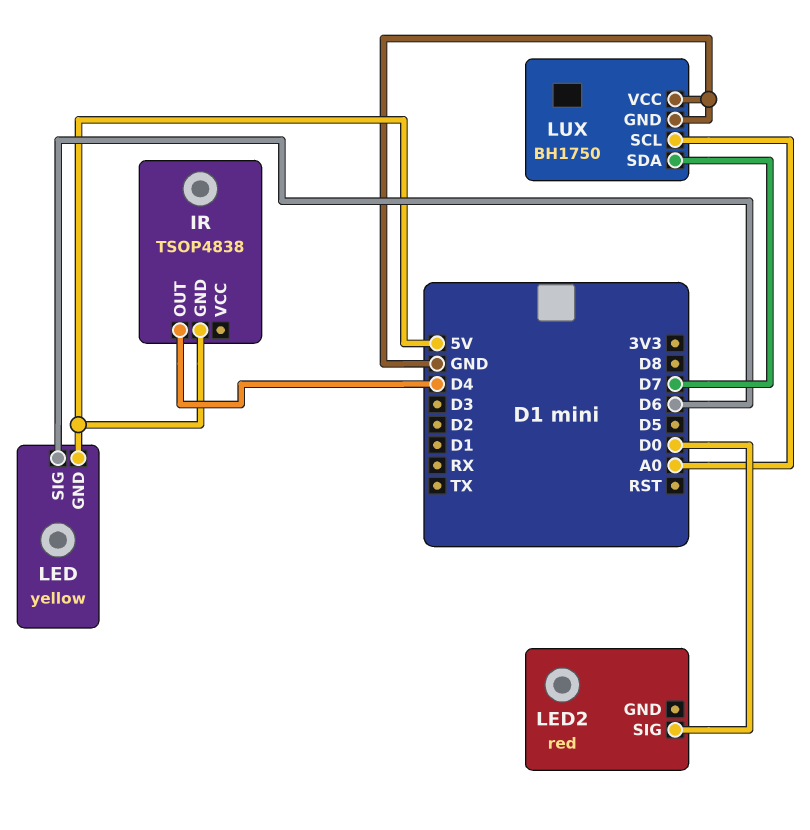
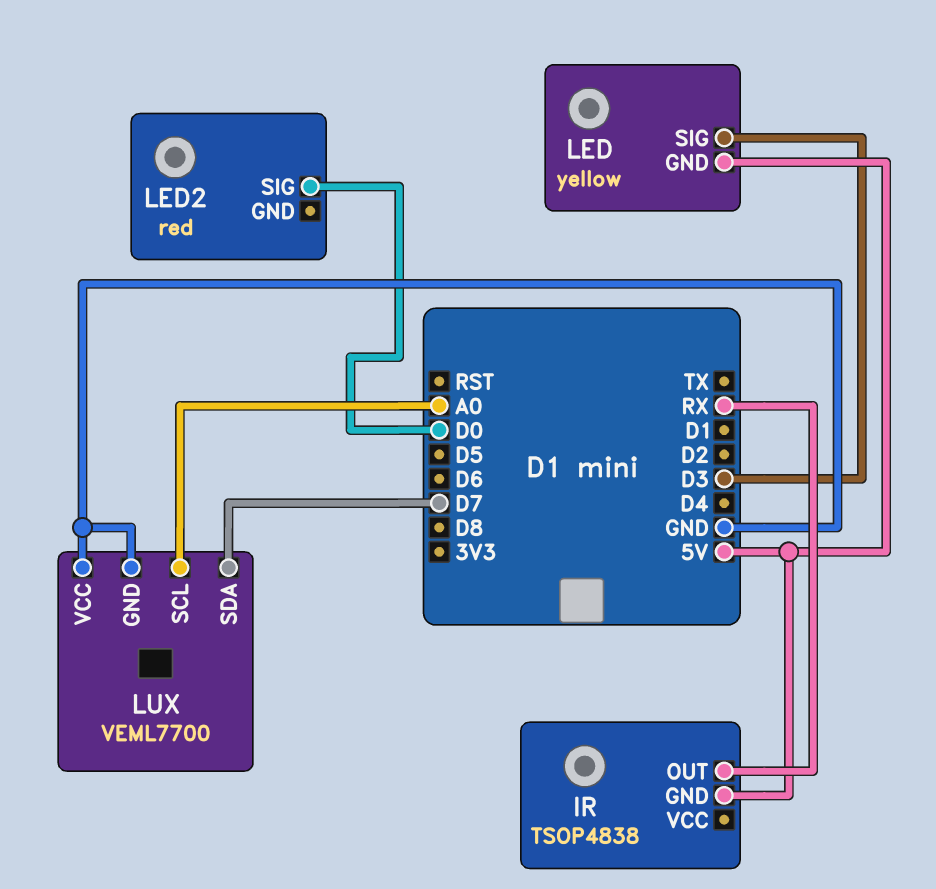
IR pin OUT: D4 -> RX
LED pin SIG: D6 -> D3
LUX: BH1750 -> VEML7700

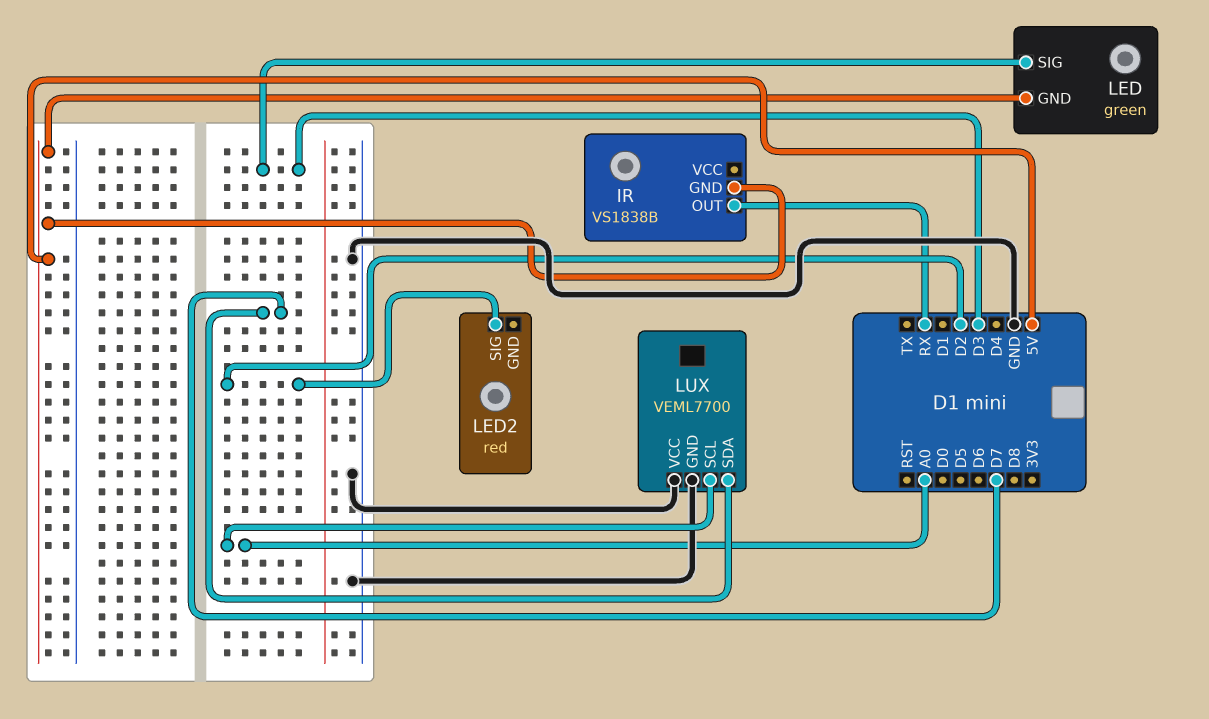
IR: TSOP4838 -> VS1838B
LED: yellow -> green
LED2 pin SIG: D0 -> D2

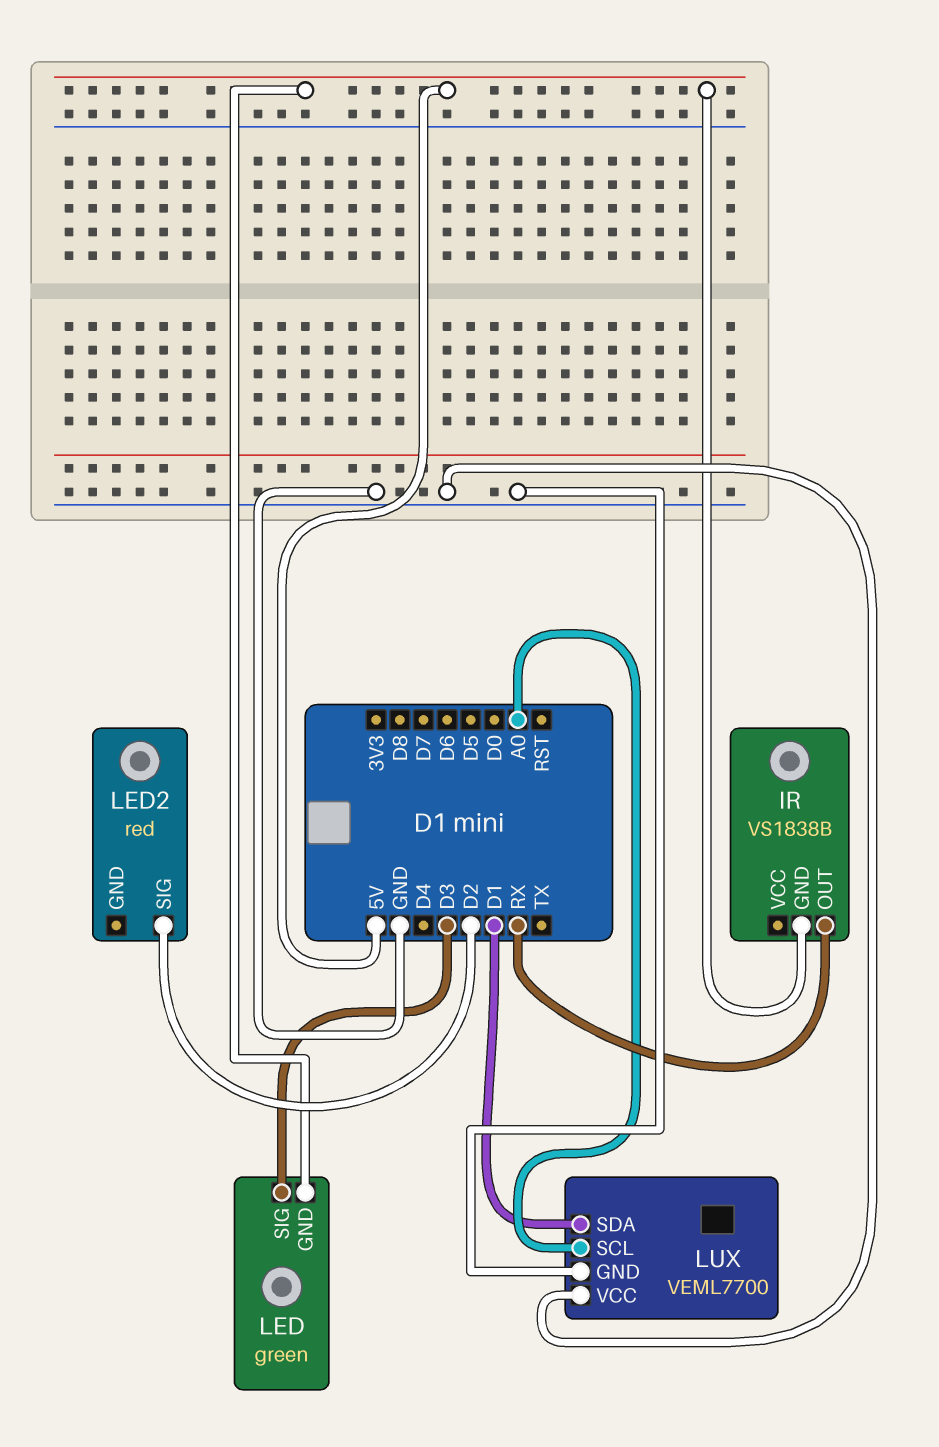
LUX pin SDA: D7 -> D1

